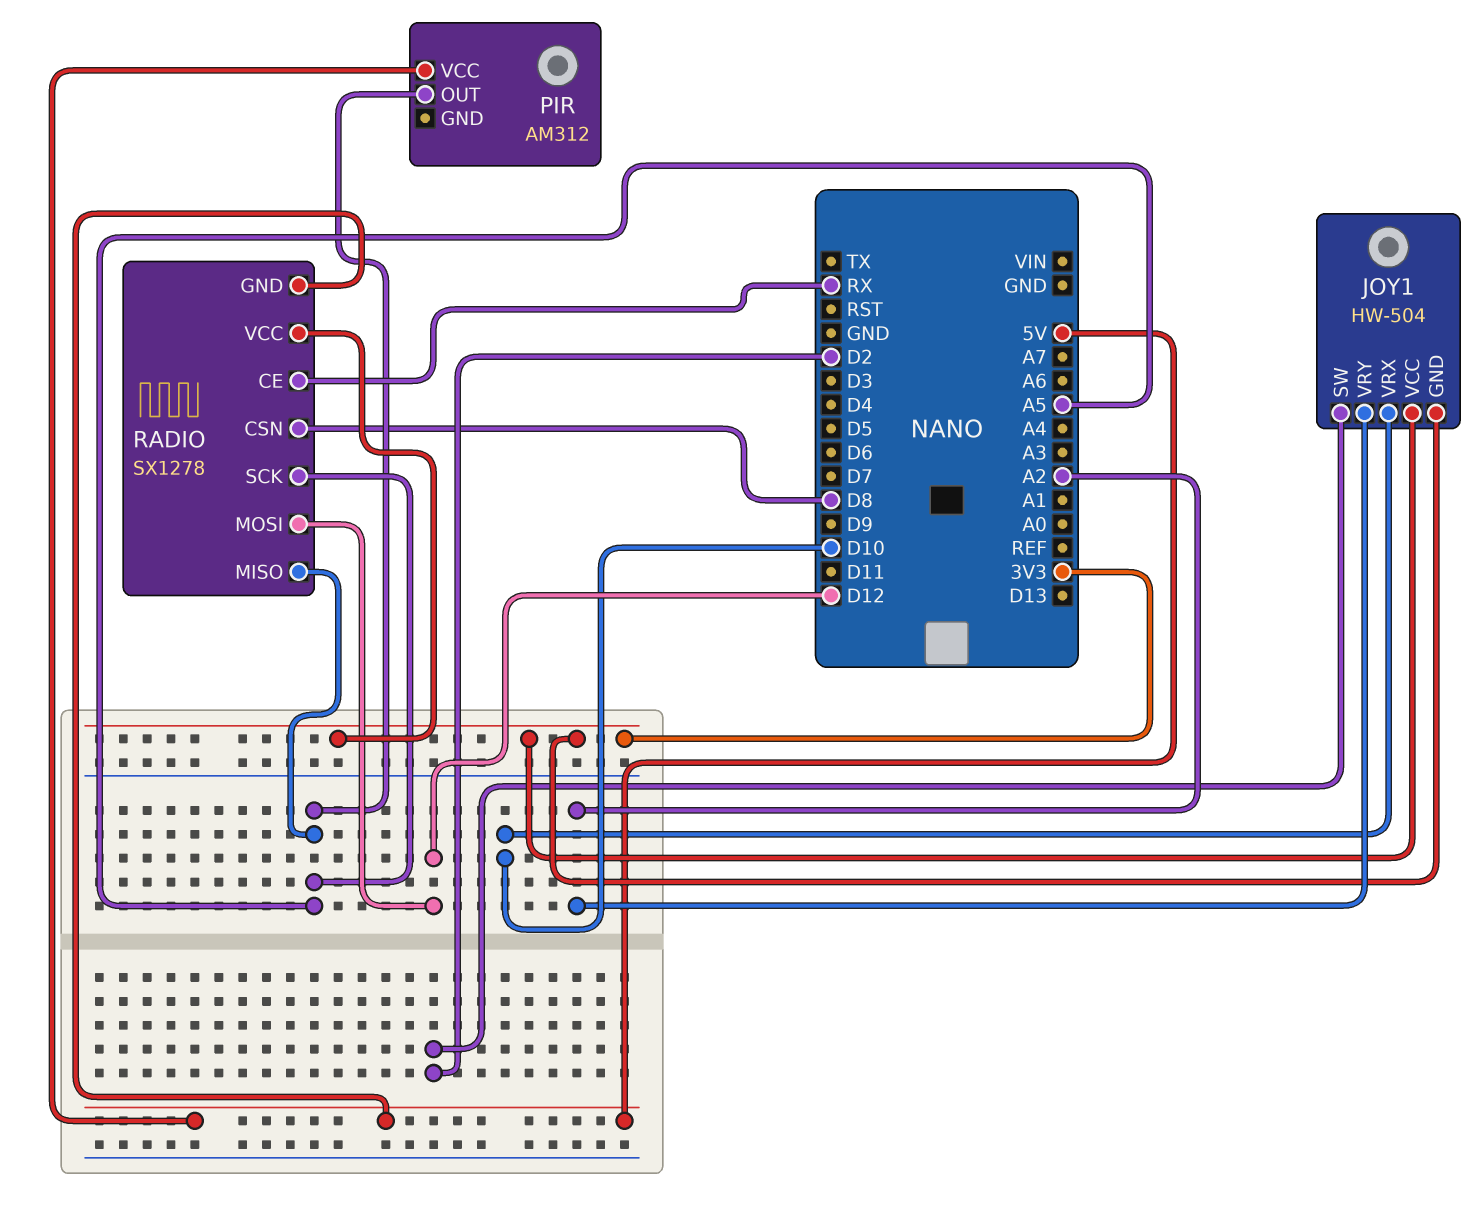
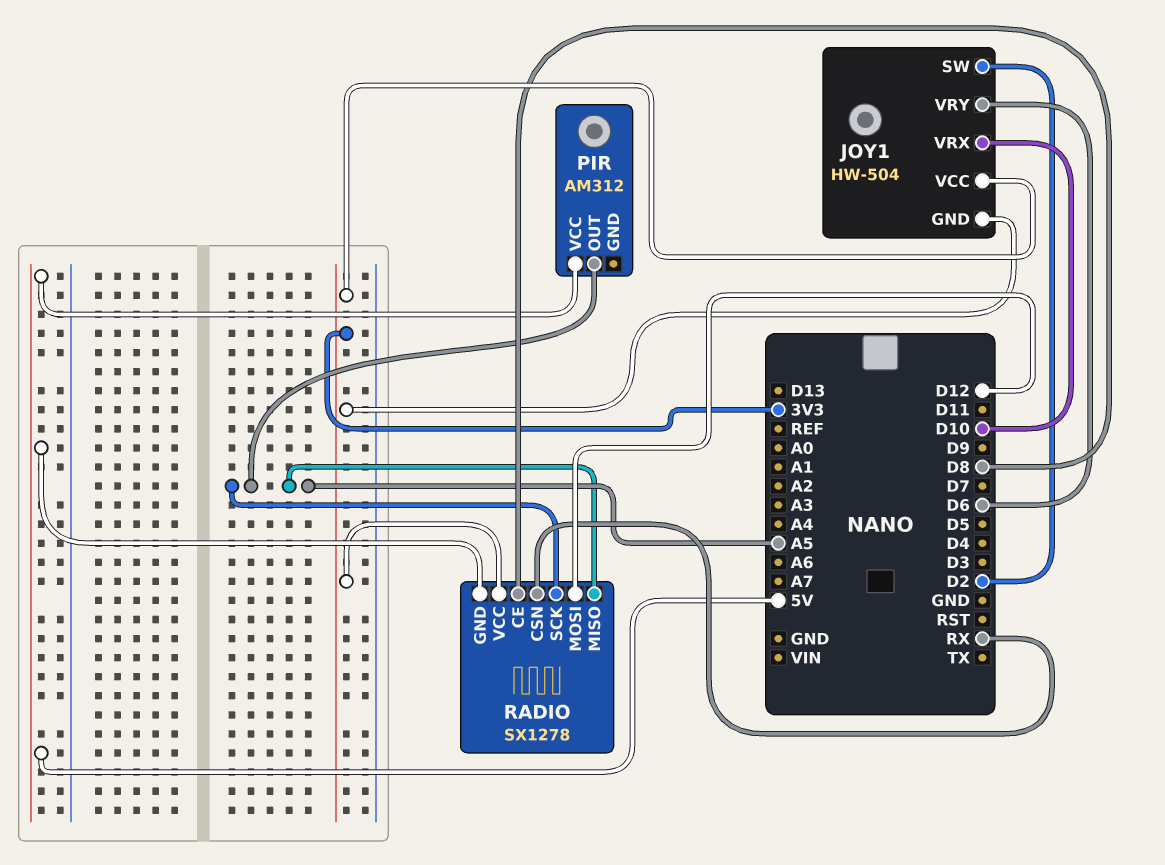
JOY1 pin VRY: A2 -> D6
RADIO pin CE: RX -> D8
RADIO pin CSN: D8 -> RX

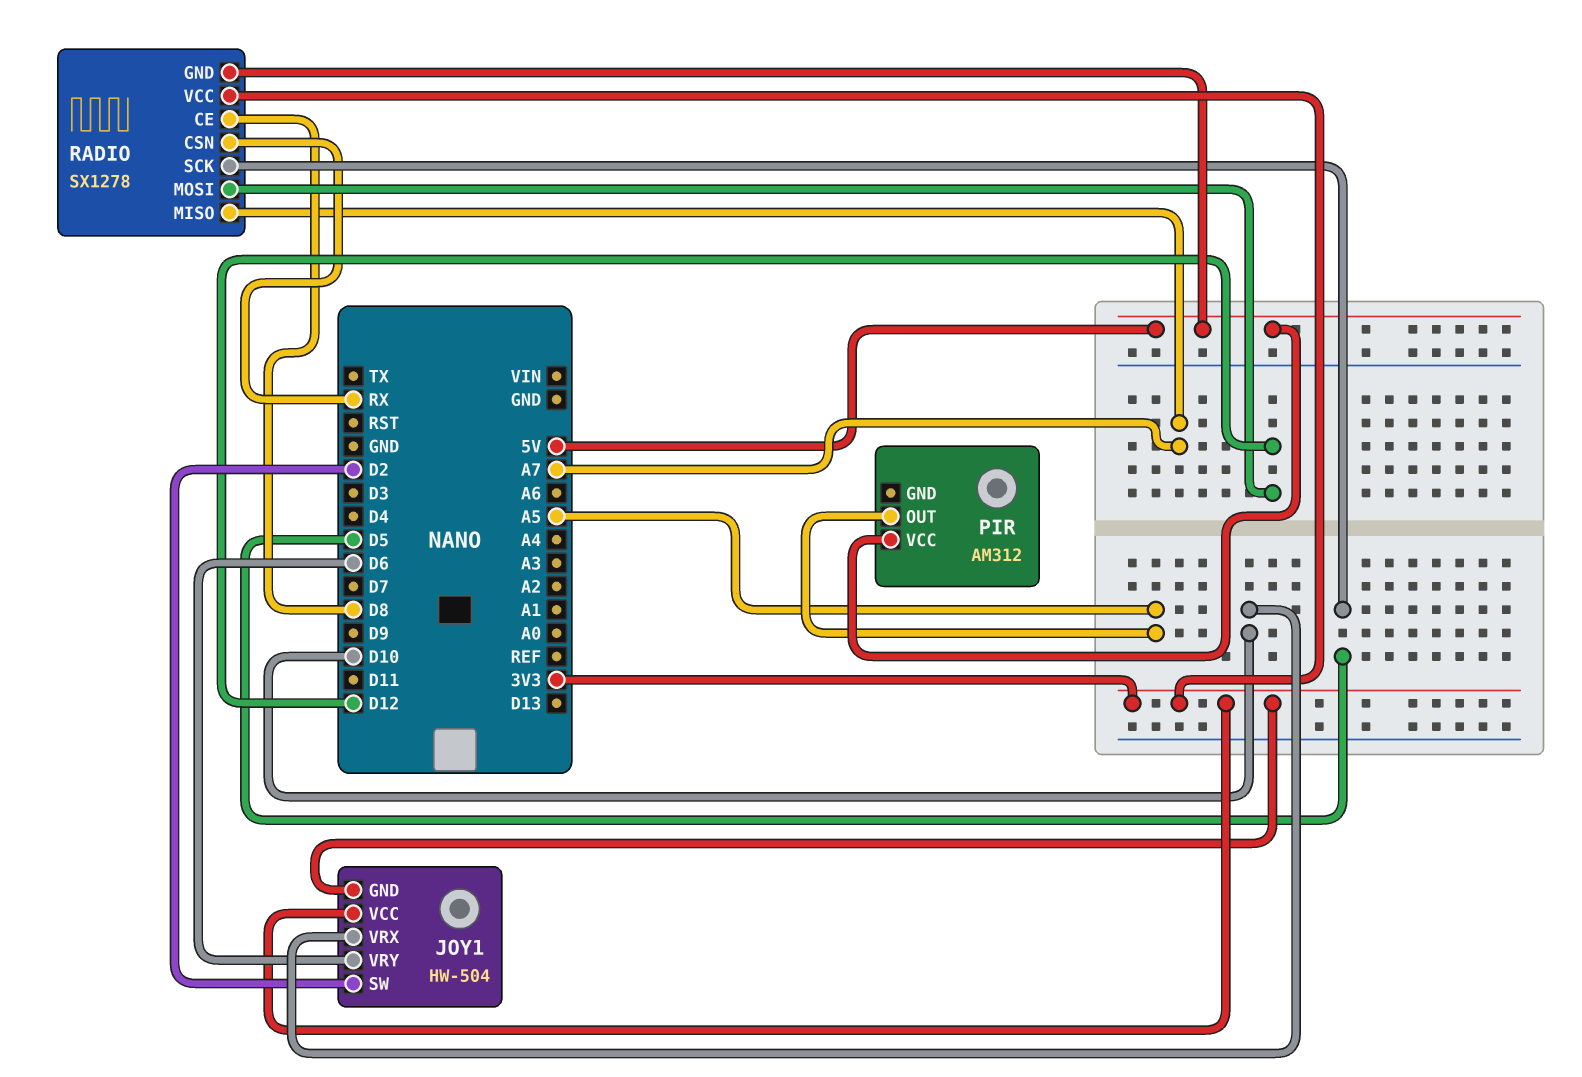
RADIO pin MISO: A5 -> A7
RADIO pin SCK: A5 -> D5

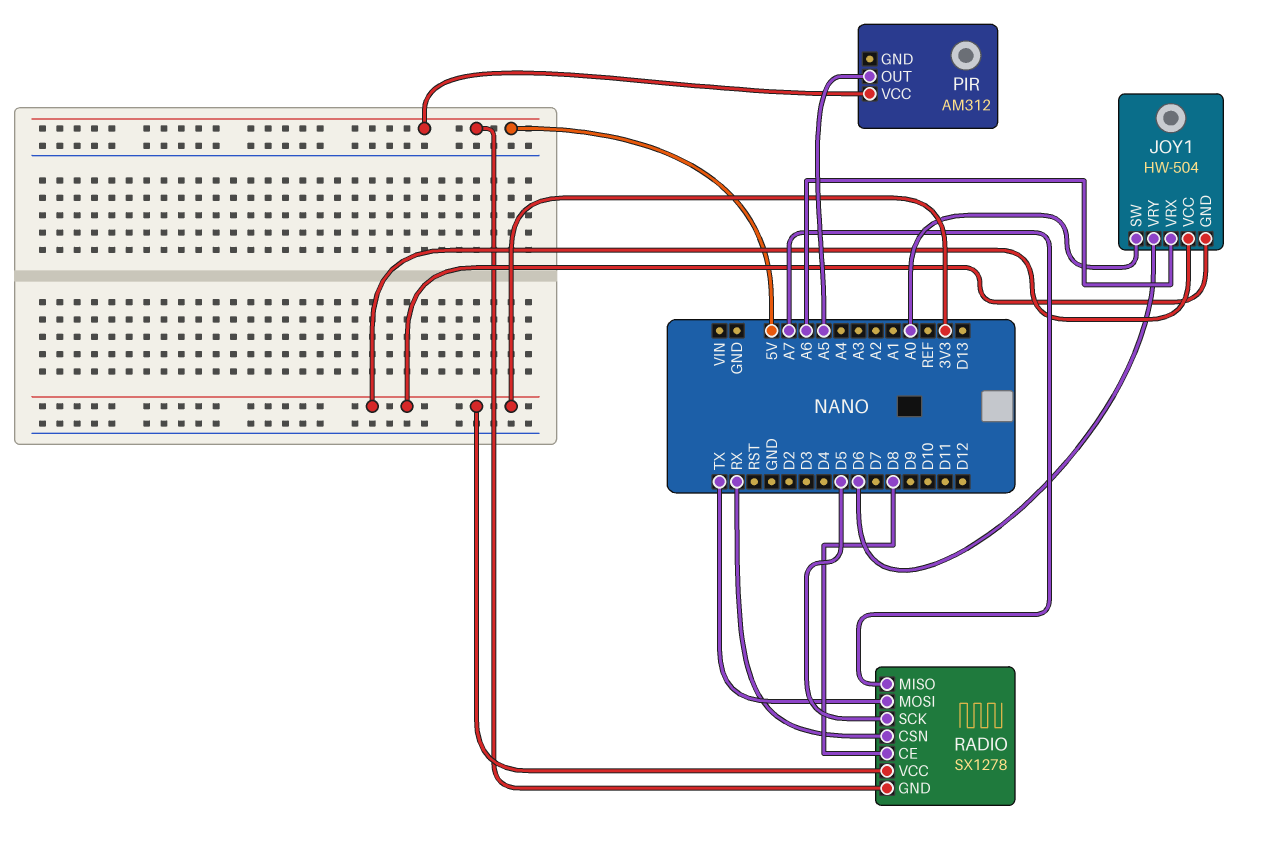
JOY1 pin SW: D2 -> A0
JOY1 pin VRX: D10 -> A6
RADIO pin MOSI: D12 -> TX

